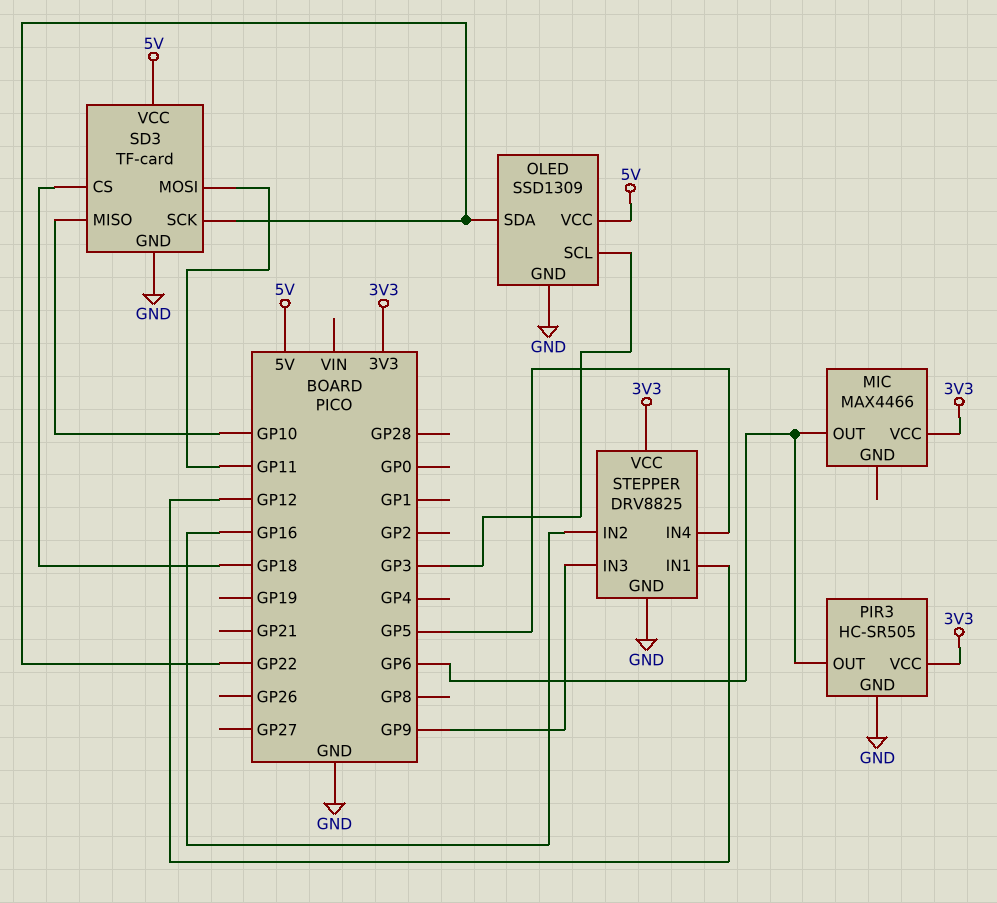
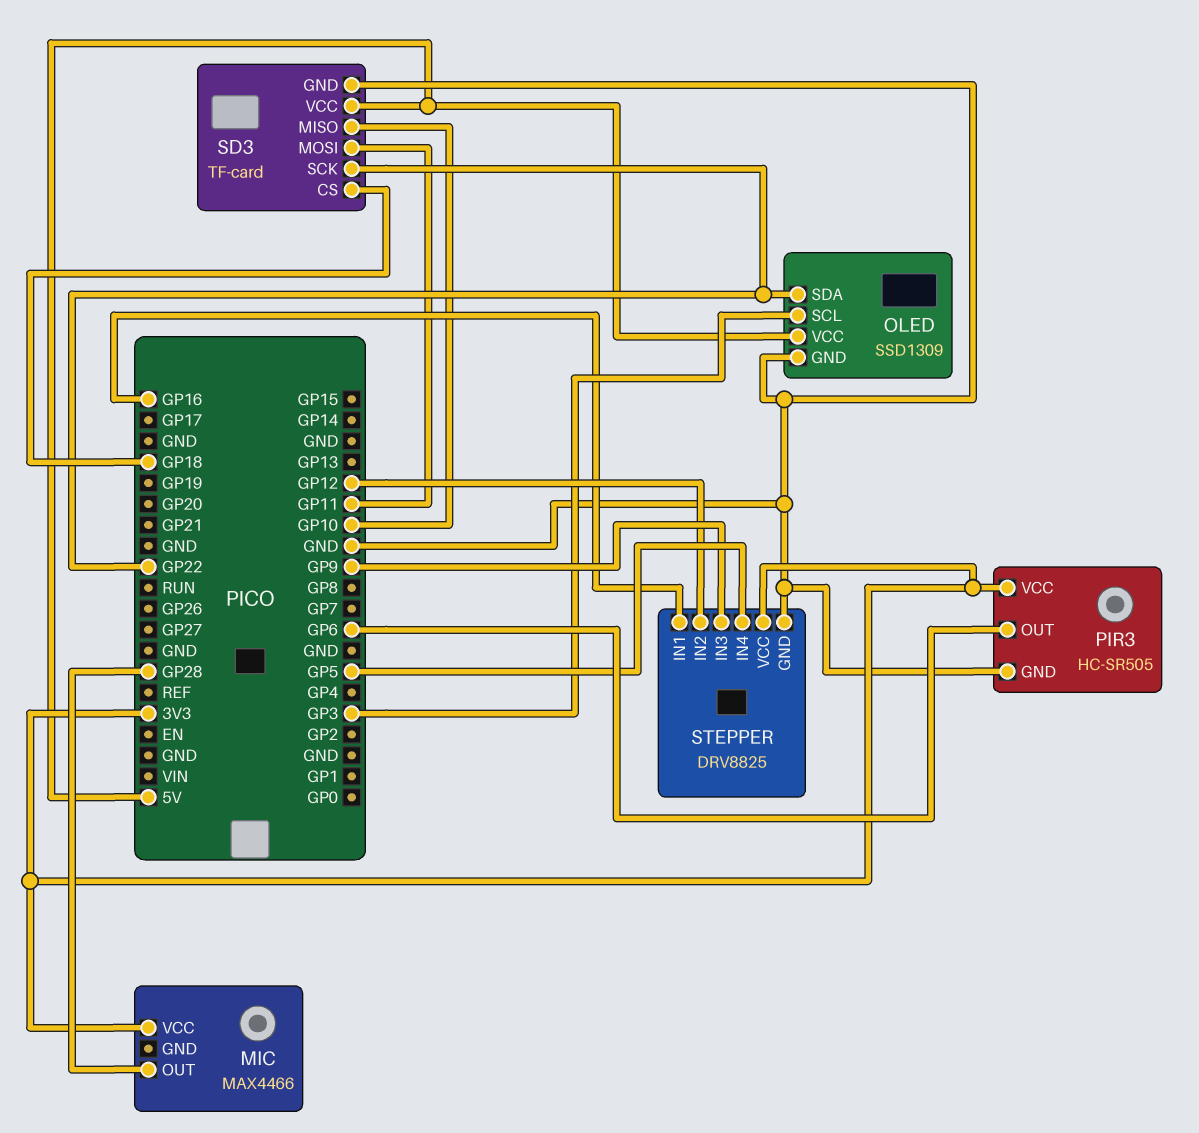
MIC pin OUT: GP6 -> GP28
STEPPER pin IN1: GP12 -> GP16
STEPPER pin IN2: GP16 -> GP12

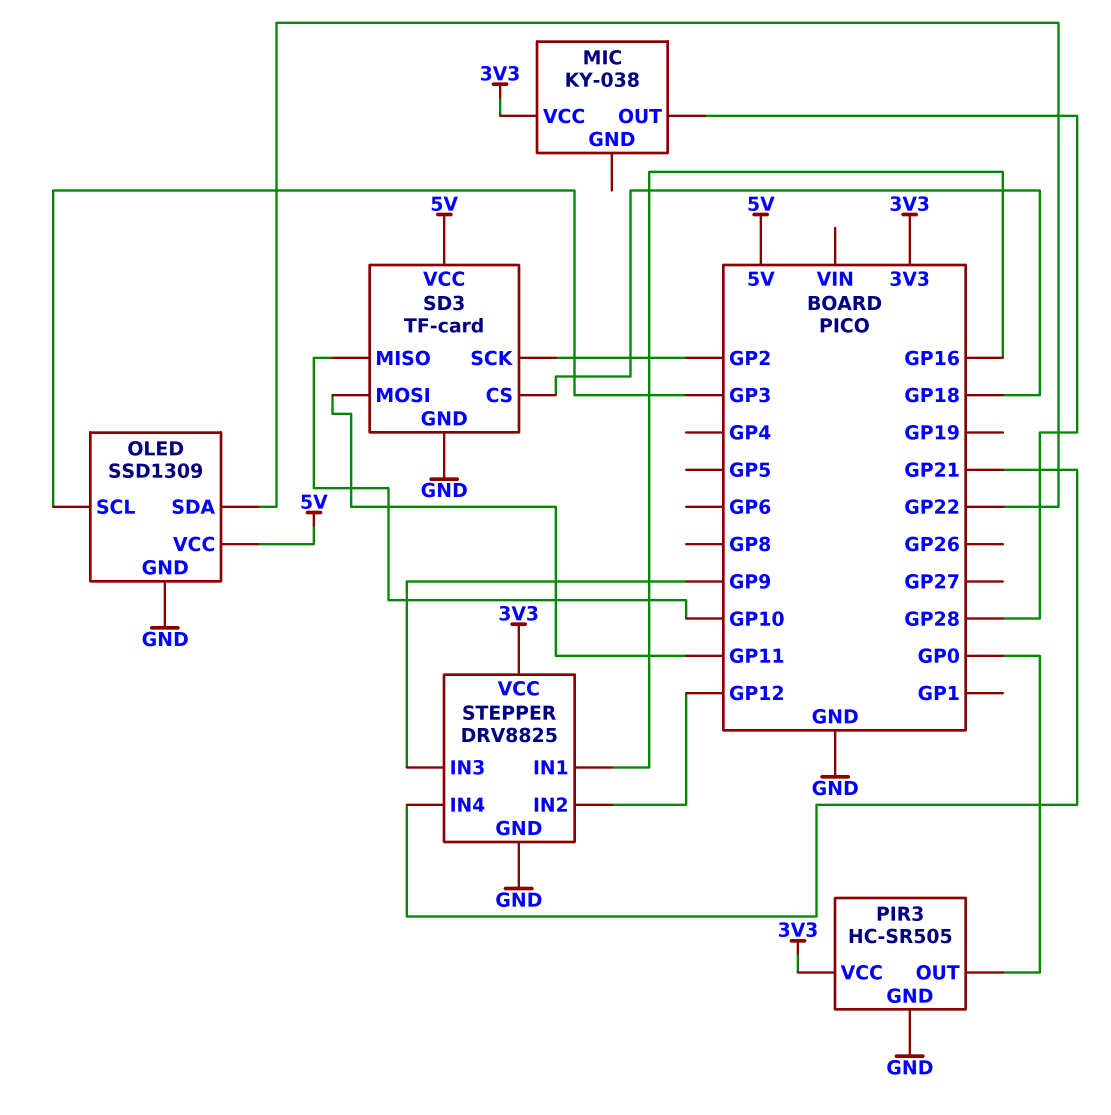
MIC: MAX4466 -> KY-038
PIR3 pin OUT: GP6 -> GP0
SD3 pin SCK: GP22 -> GP2
STEPPER pin IN4: GP5 -> GP21

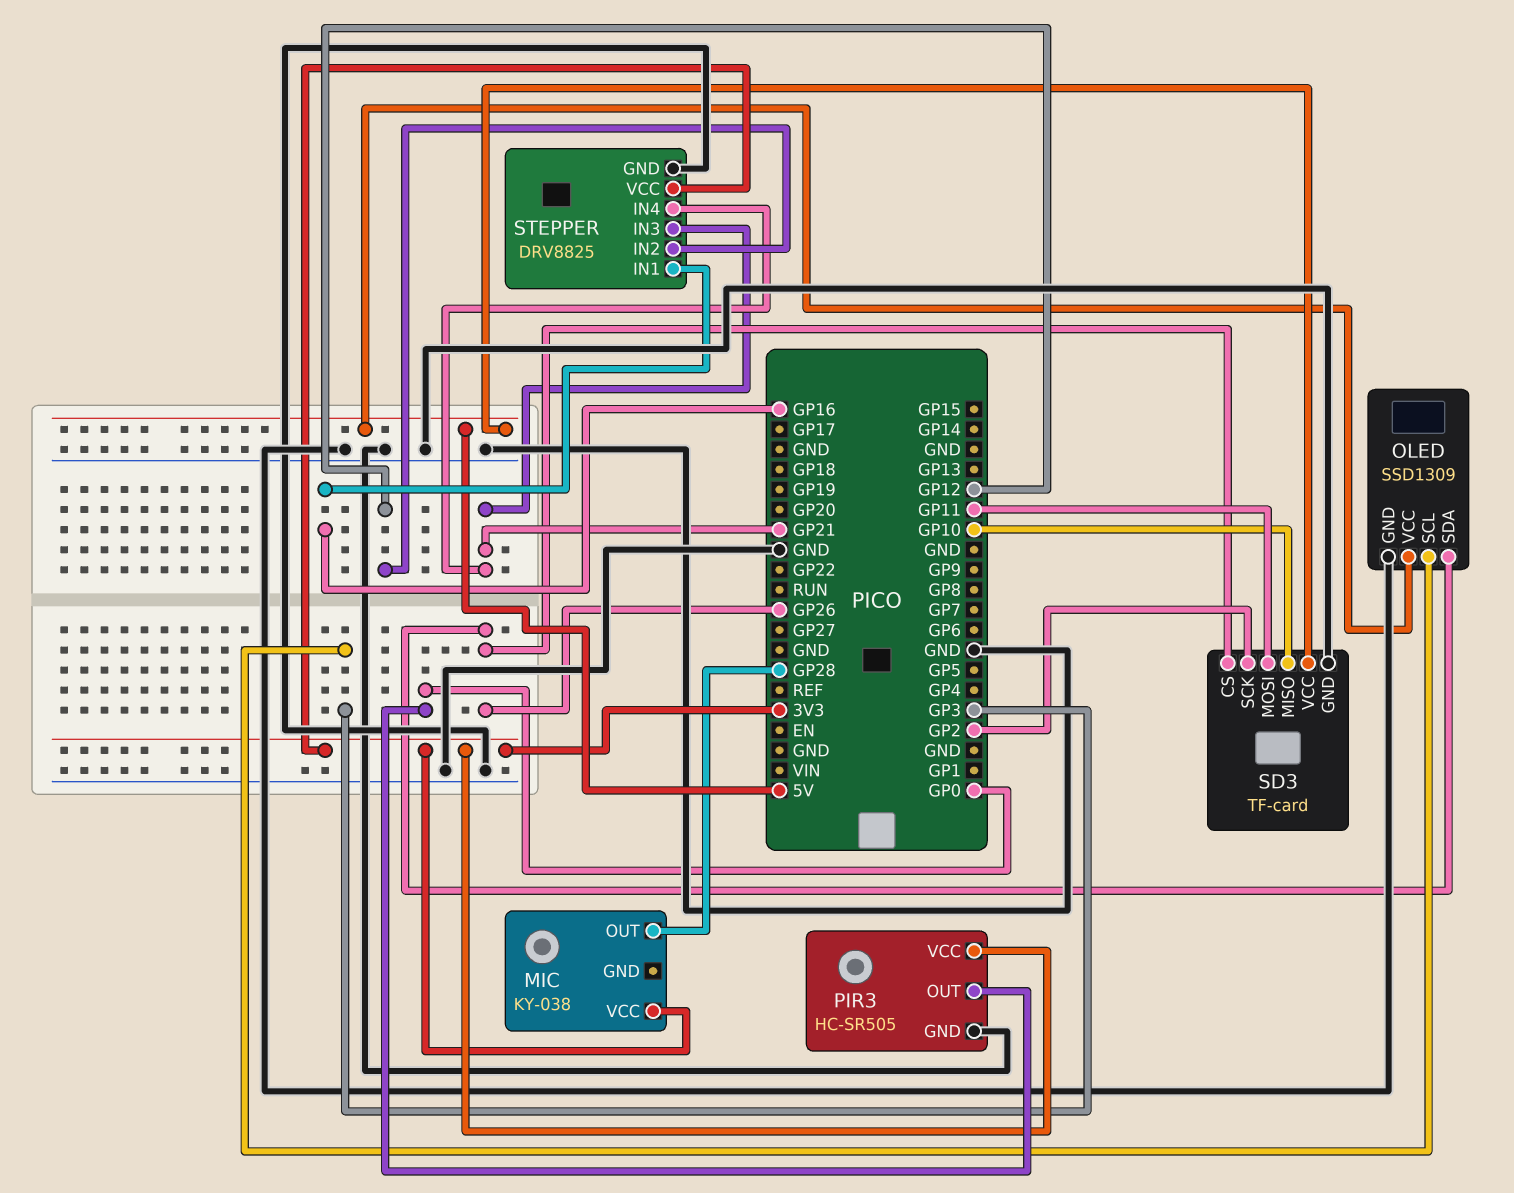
OLED pin SDA: GP22 -> GP26
SD3 pin CS: GP18 -> GP26
STEPPER pin IN3: GP9 -> GP21

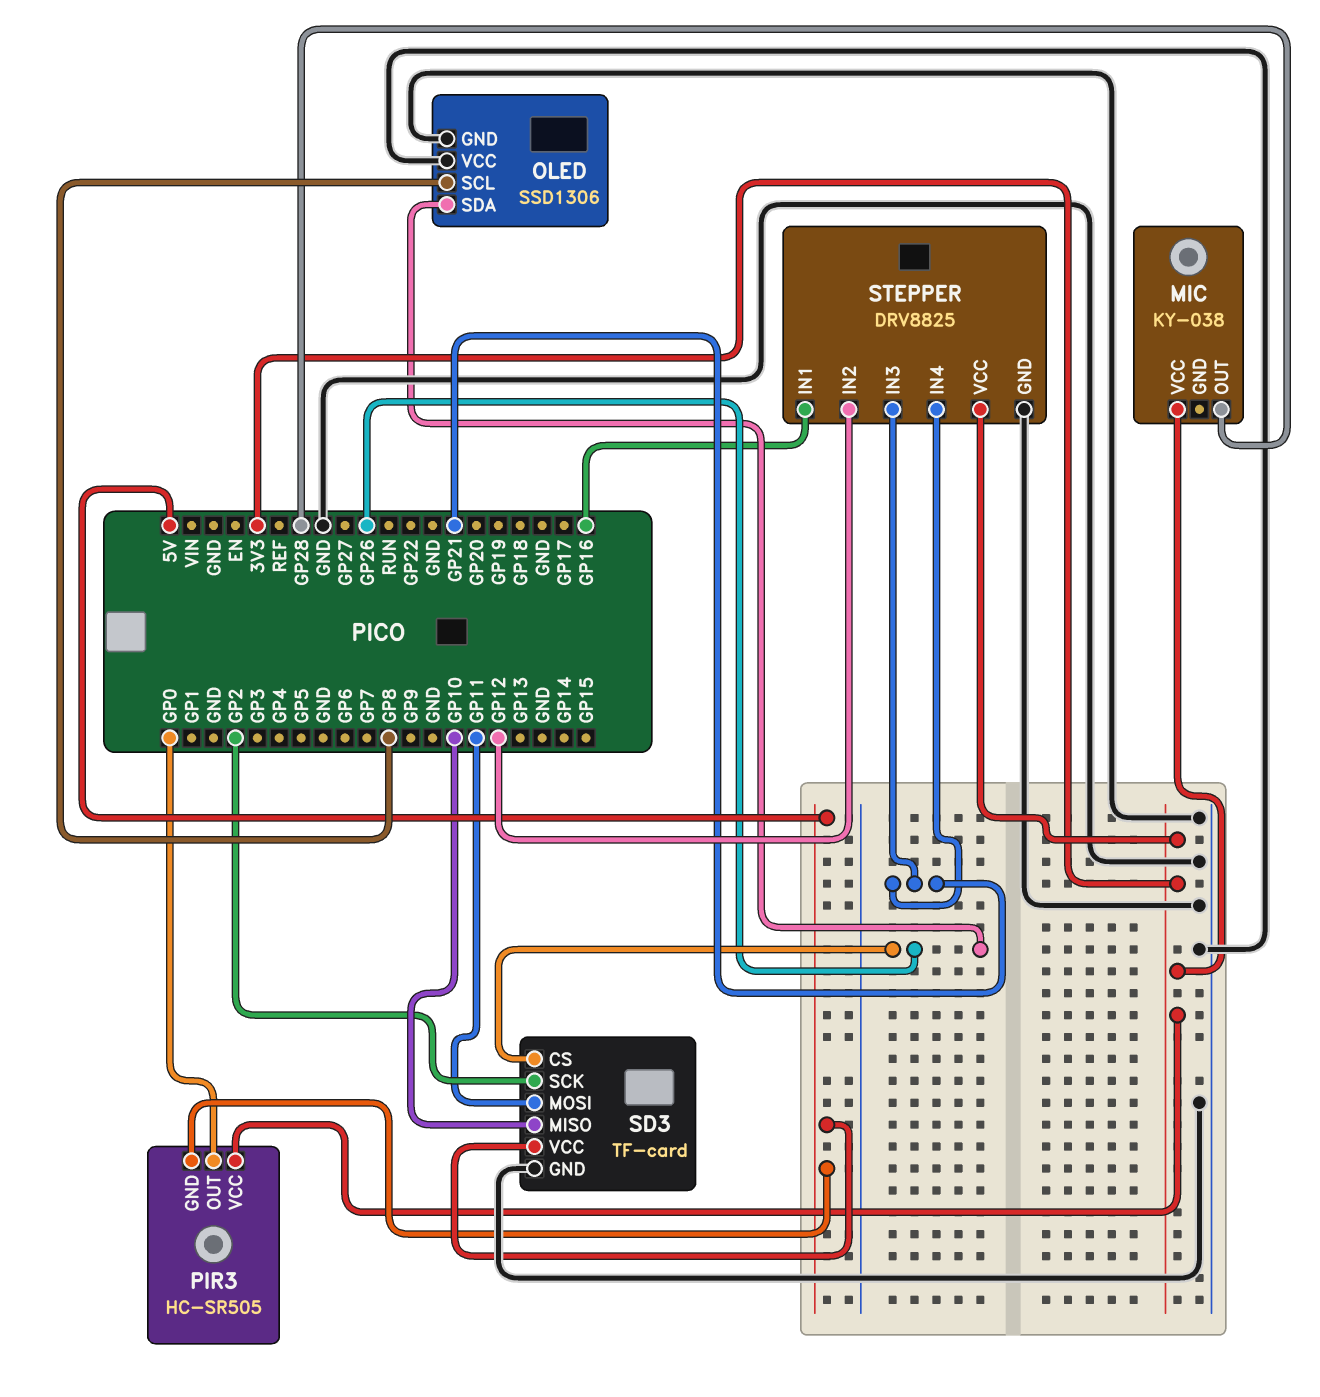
OLED: SSD1309 -> SSD1306
OLED pin SCL: GP3 -> GP8
OLED pin VCC: 5V -> GND
PIR3 pin GND: GND -> 5V

